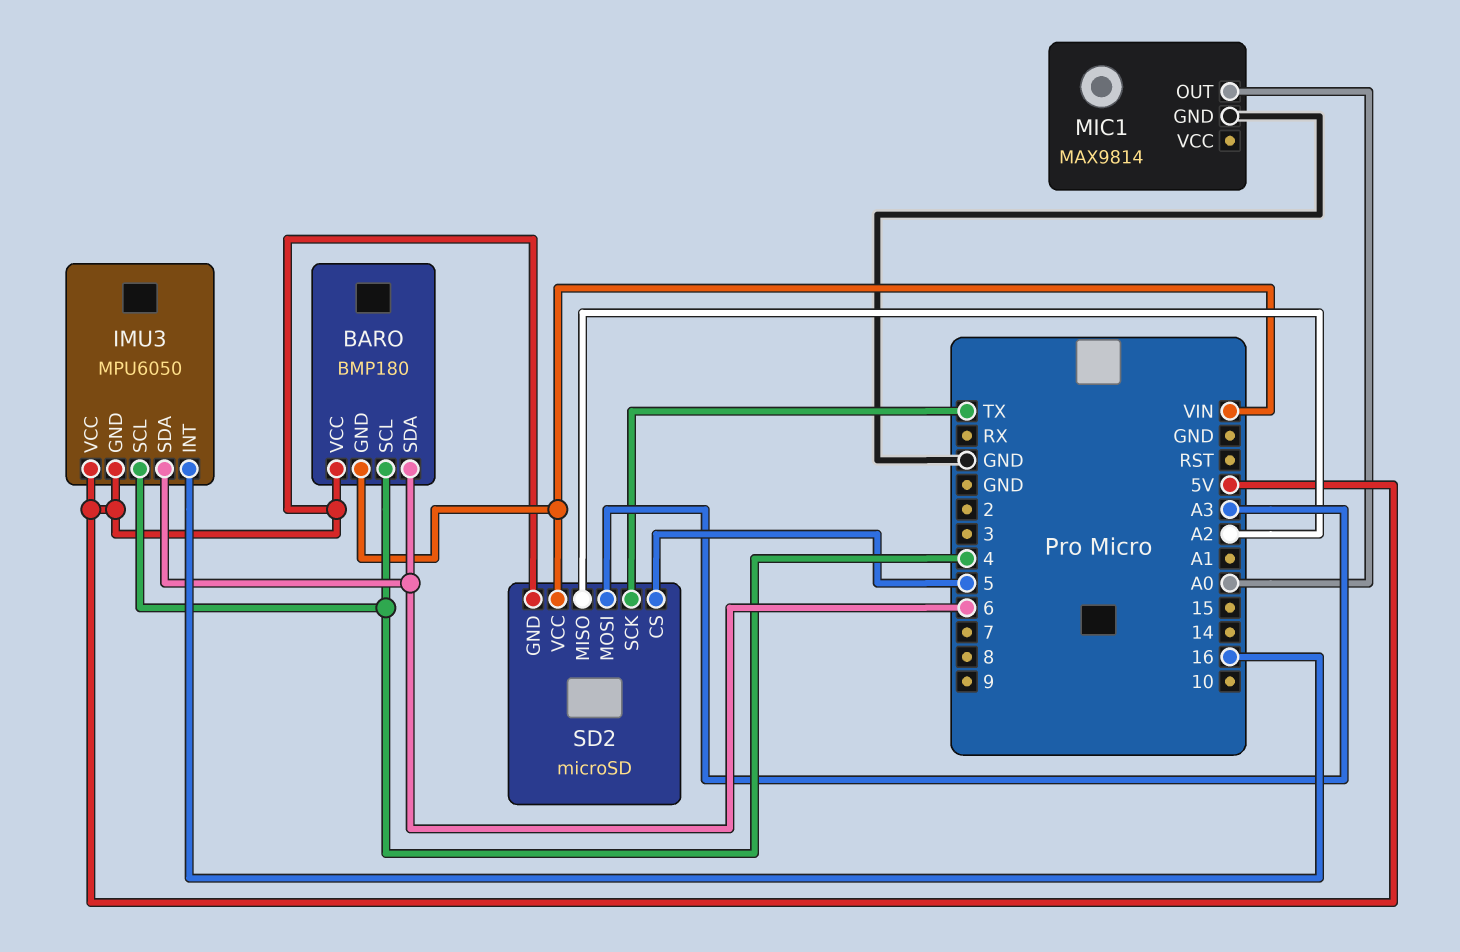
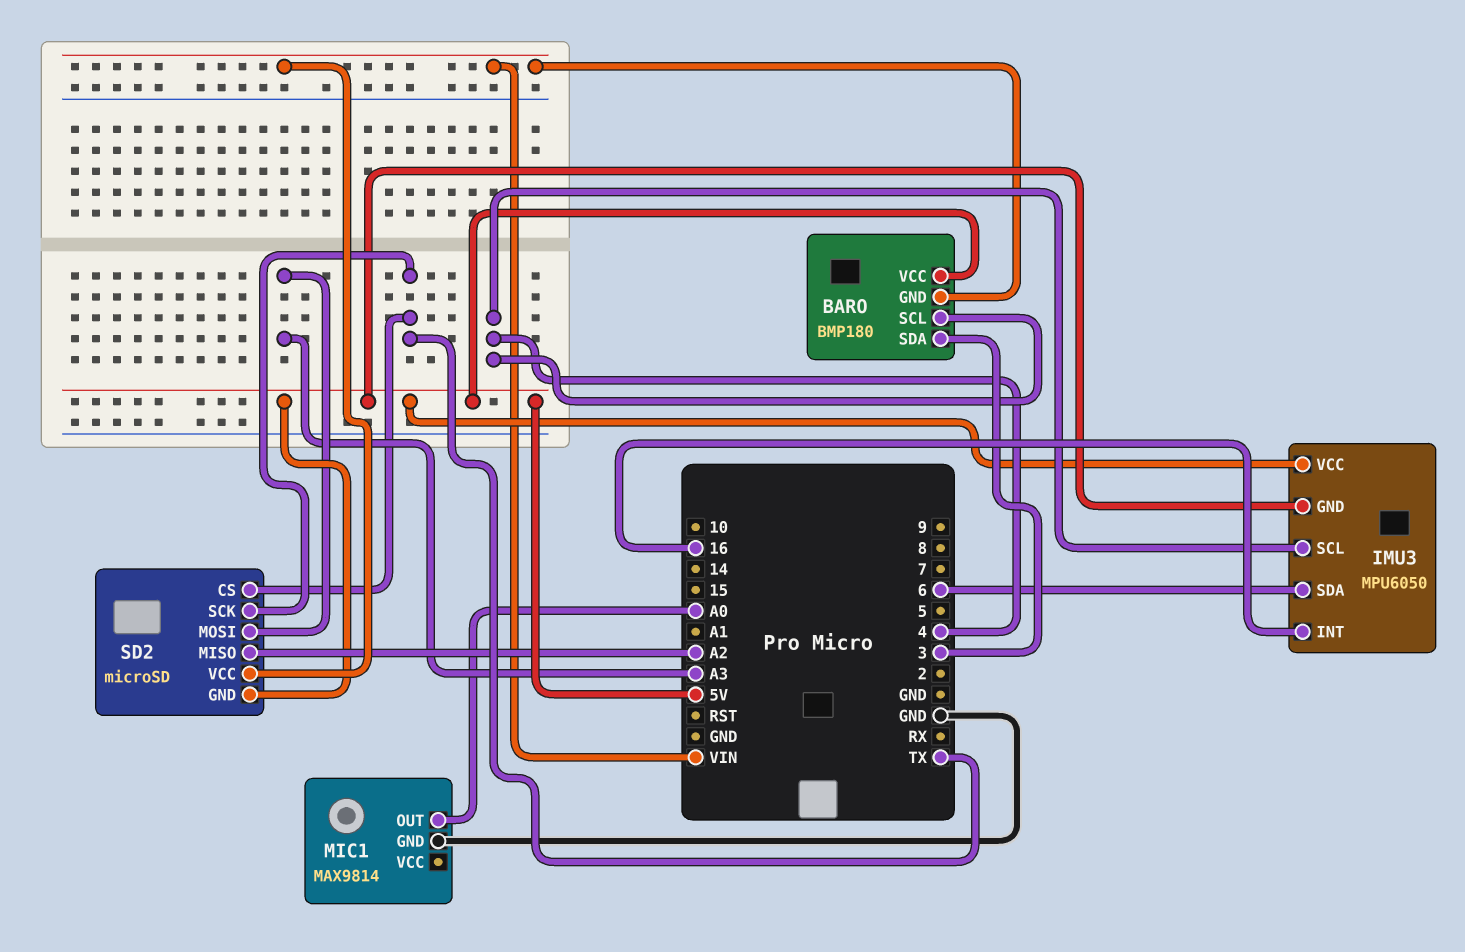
BARO pin SDA: 6 -> 3
SD2 pin CS: 5 -> TX

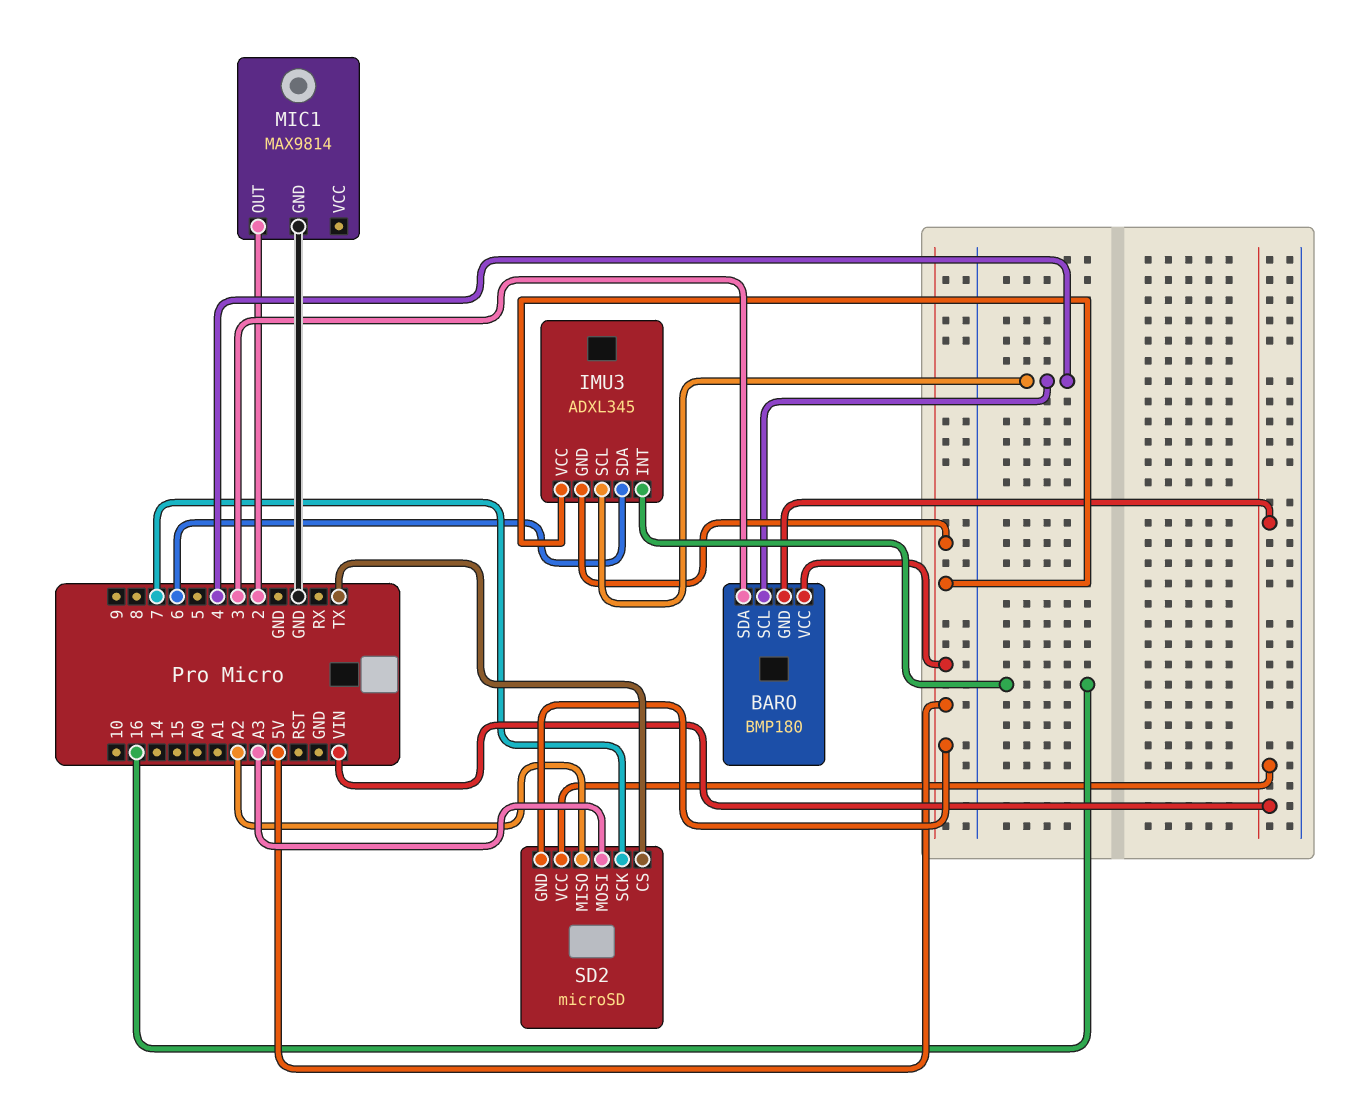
IMU3: MPU6050 -> ADXL345
MIC1 pin OUT: A0 -> 2
SD2 pin SCK: TX -> 7

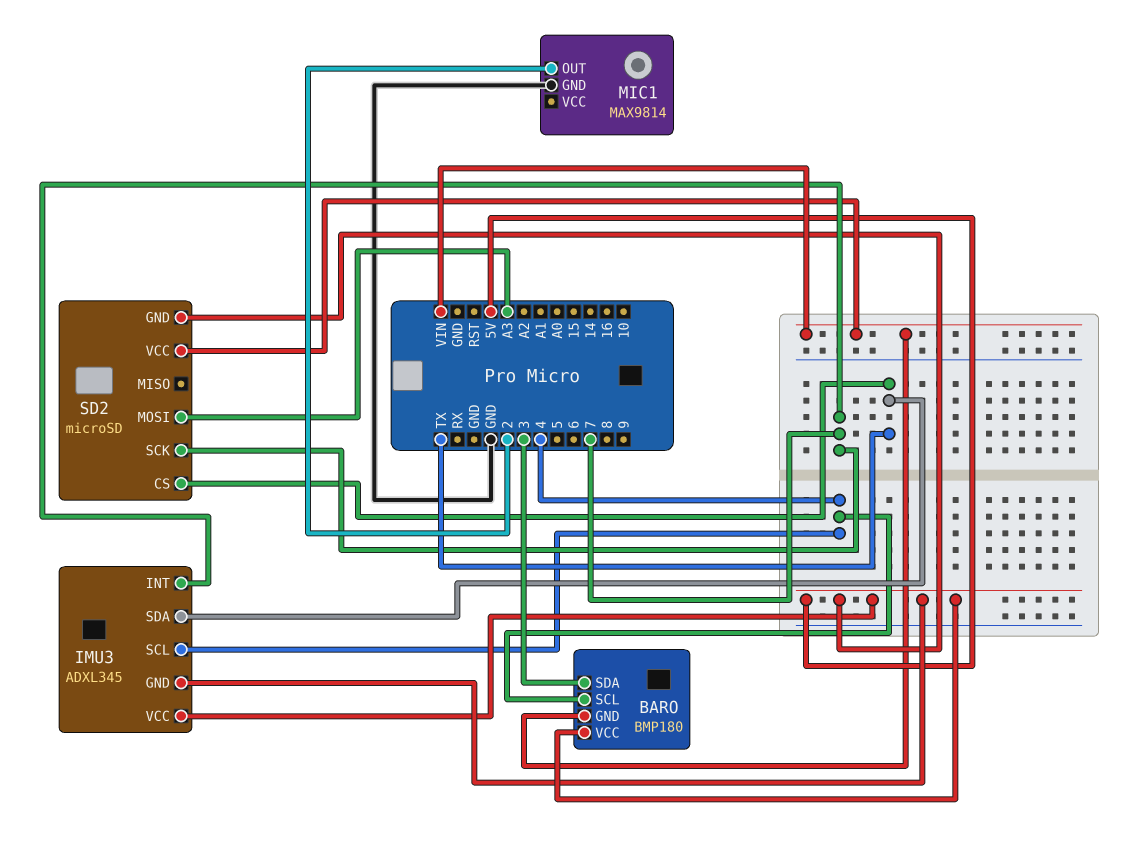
IMU3 pin INT: 16 -> 7
IMU3 pin SDA: 6 -> TX
SD2 pin MISO: A2 -> none

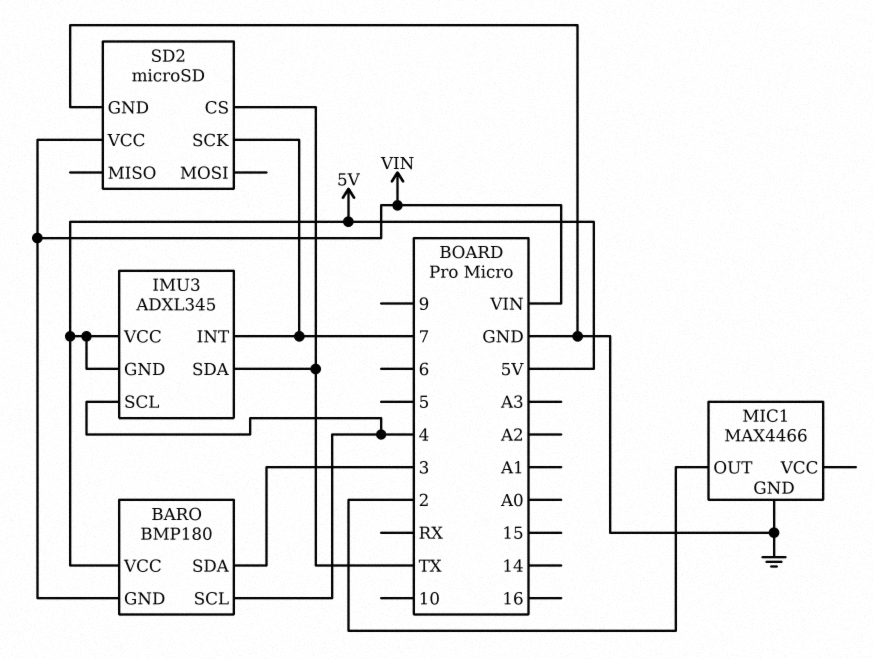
MIC1: MAX9814 -> MAX4466
SD2 pin GND: 5V -> GND
SD2 pin MOSI: A3 -> none

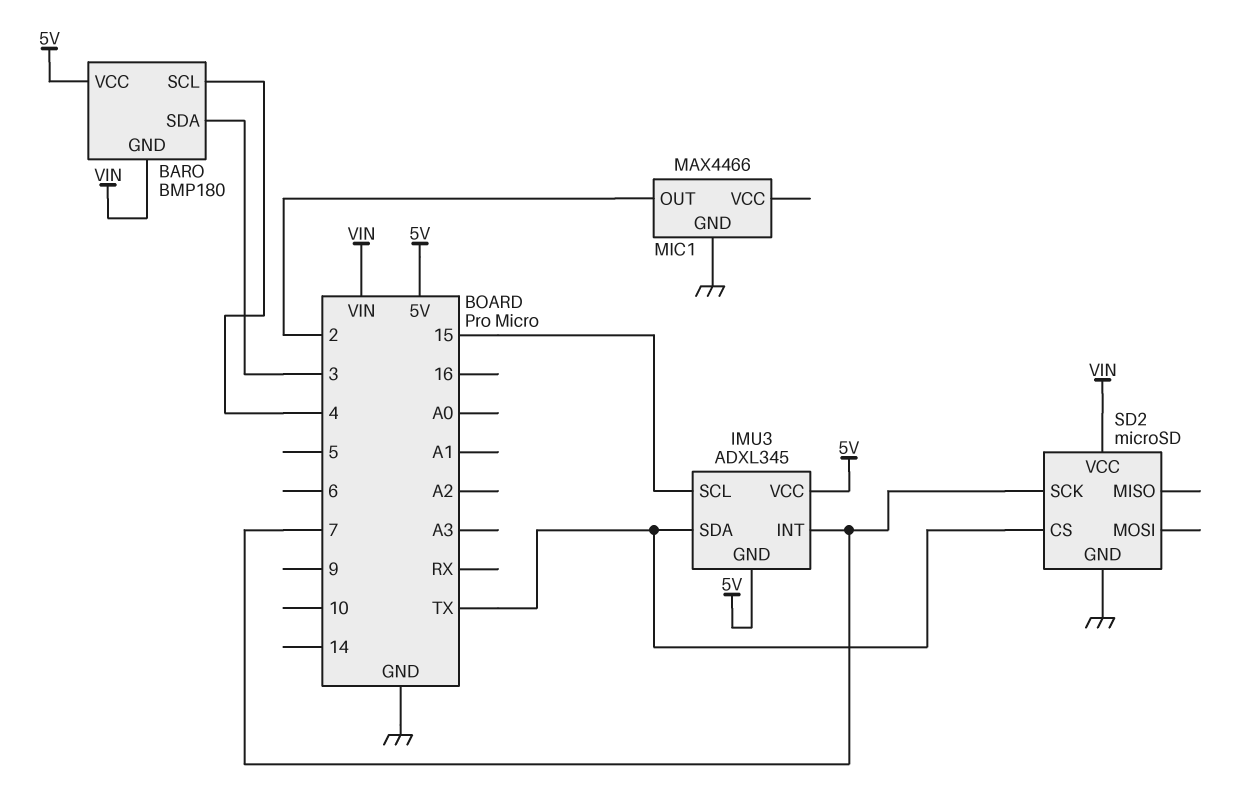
IMU3 pin SCL: 4 -> 15

